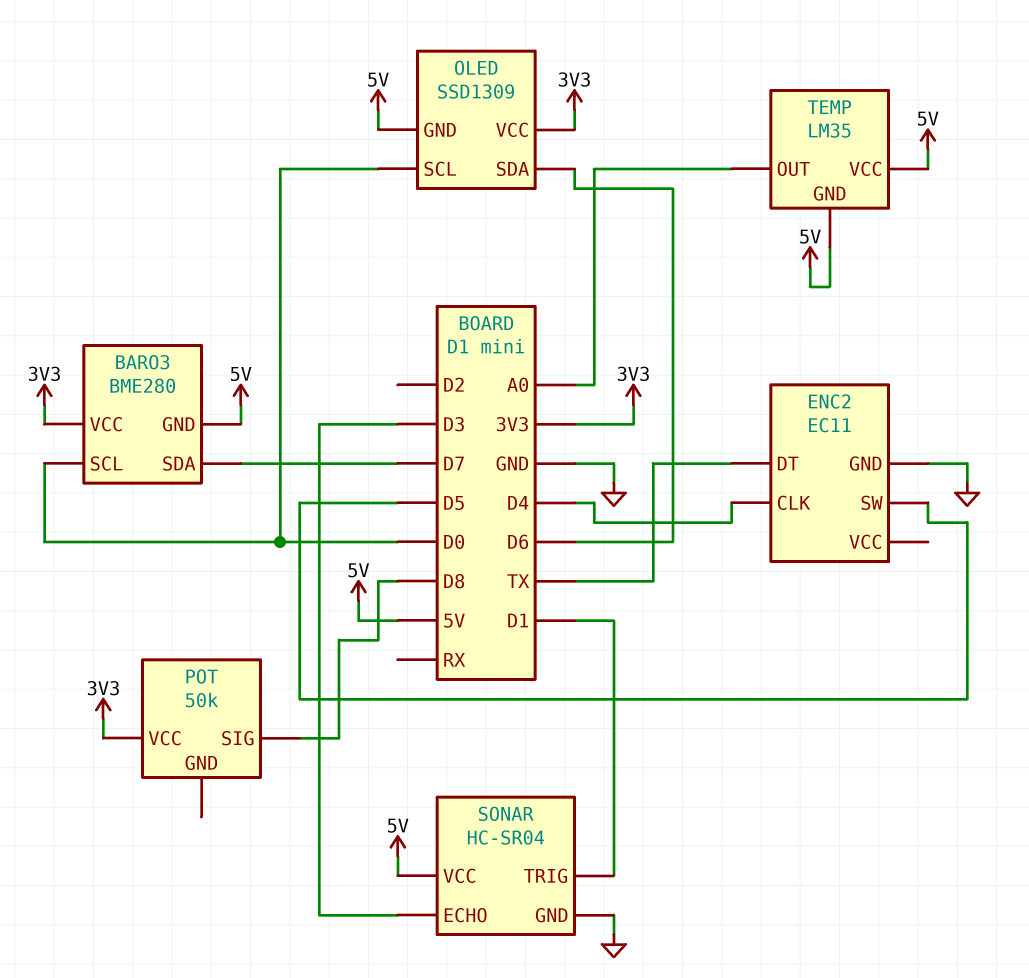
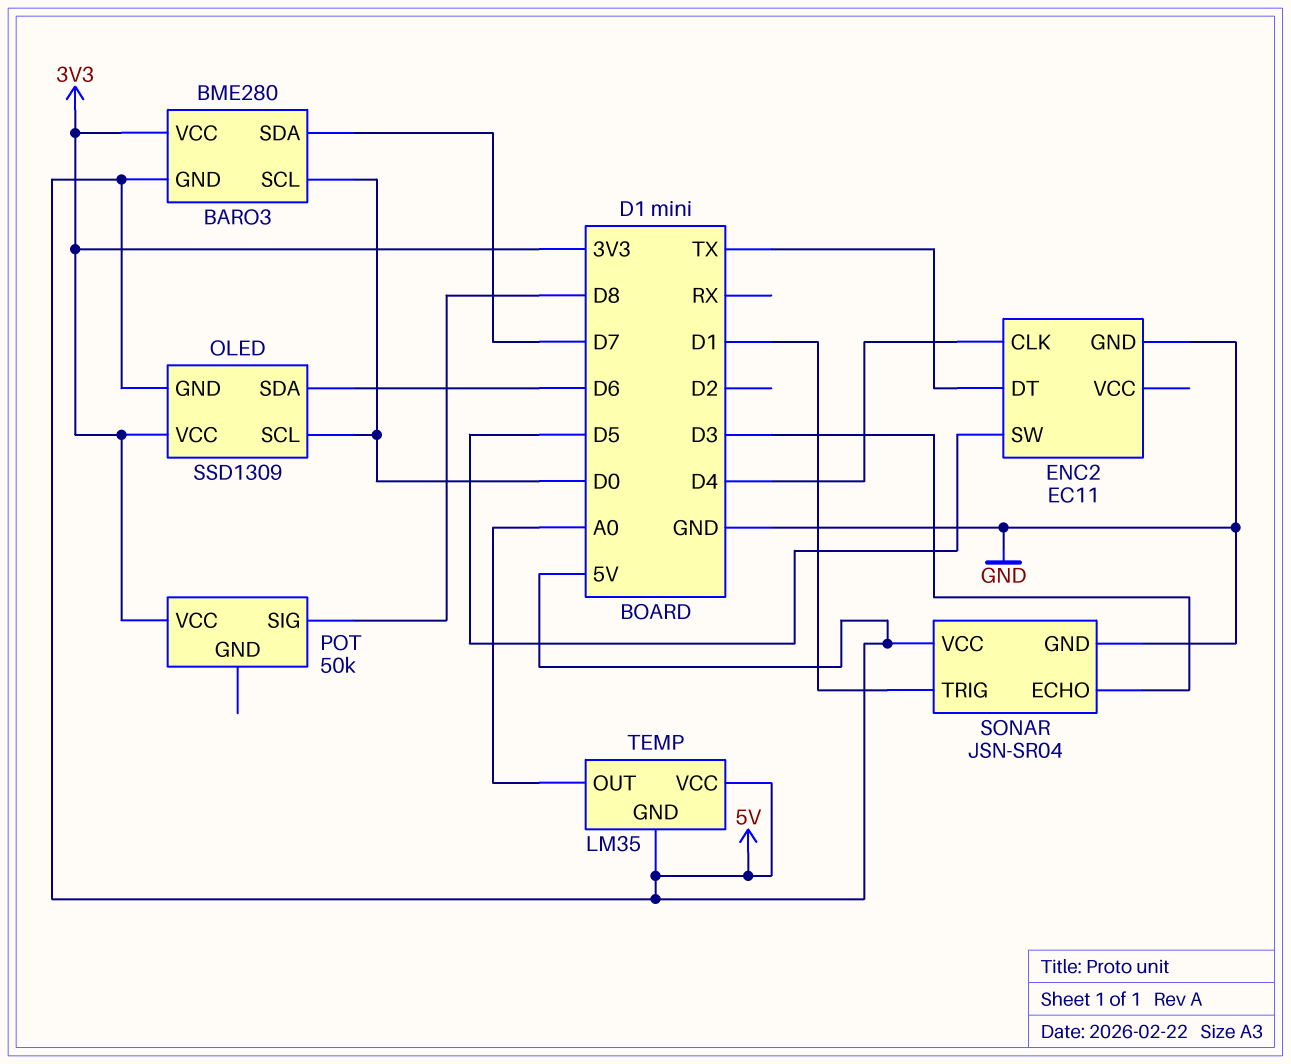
SONAR: HC-SR04 -> JSN-SR04

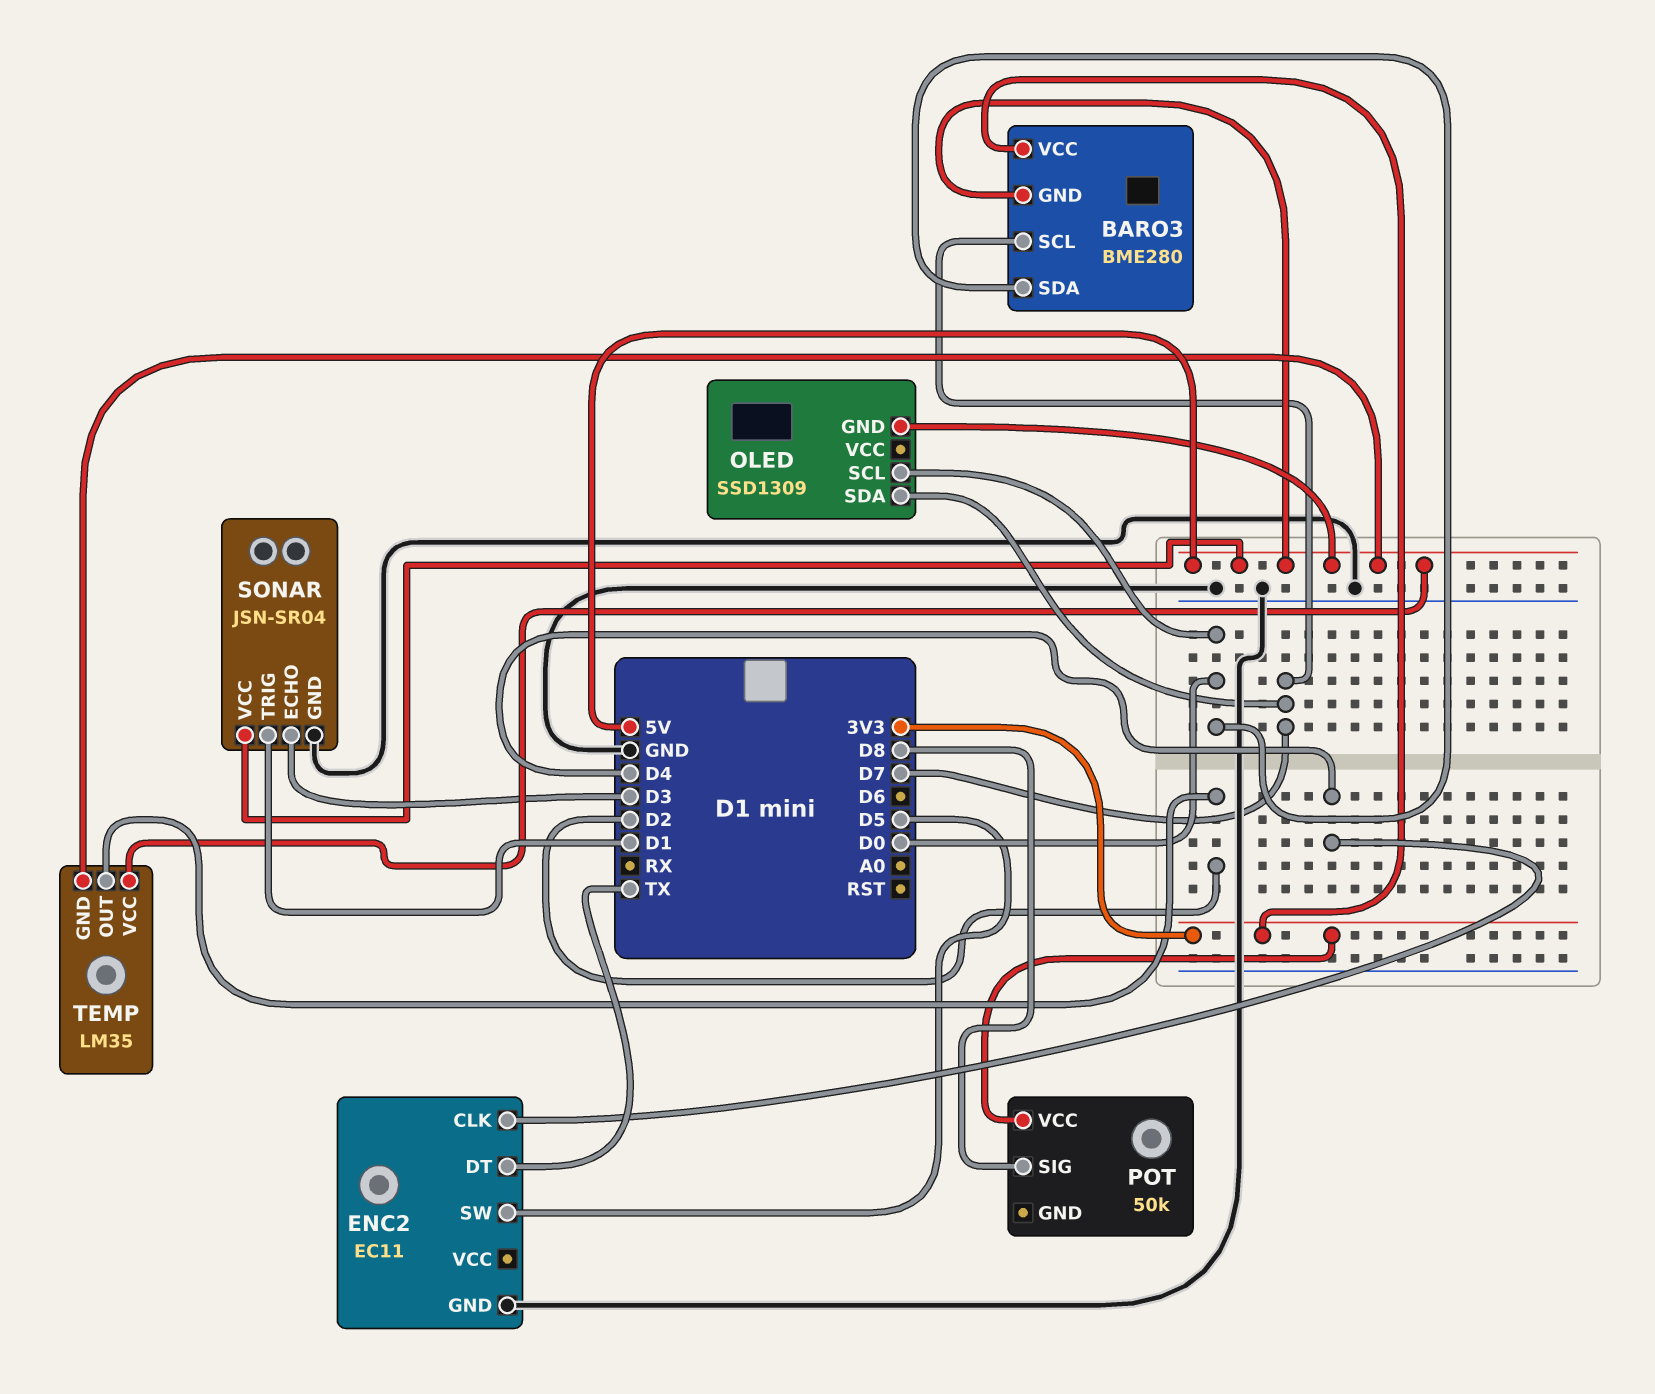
BARO3 pin SCL: D0 -> D7
BARO3 pin SDA: D7 -> D0
OLED pin SDA: D6 -> D7
OLED pin VCC: 3V3 -> none
TEMP pin OUT: A0 -> D2

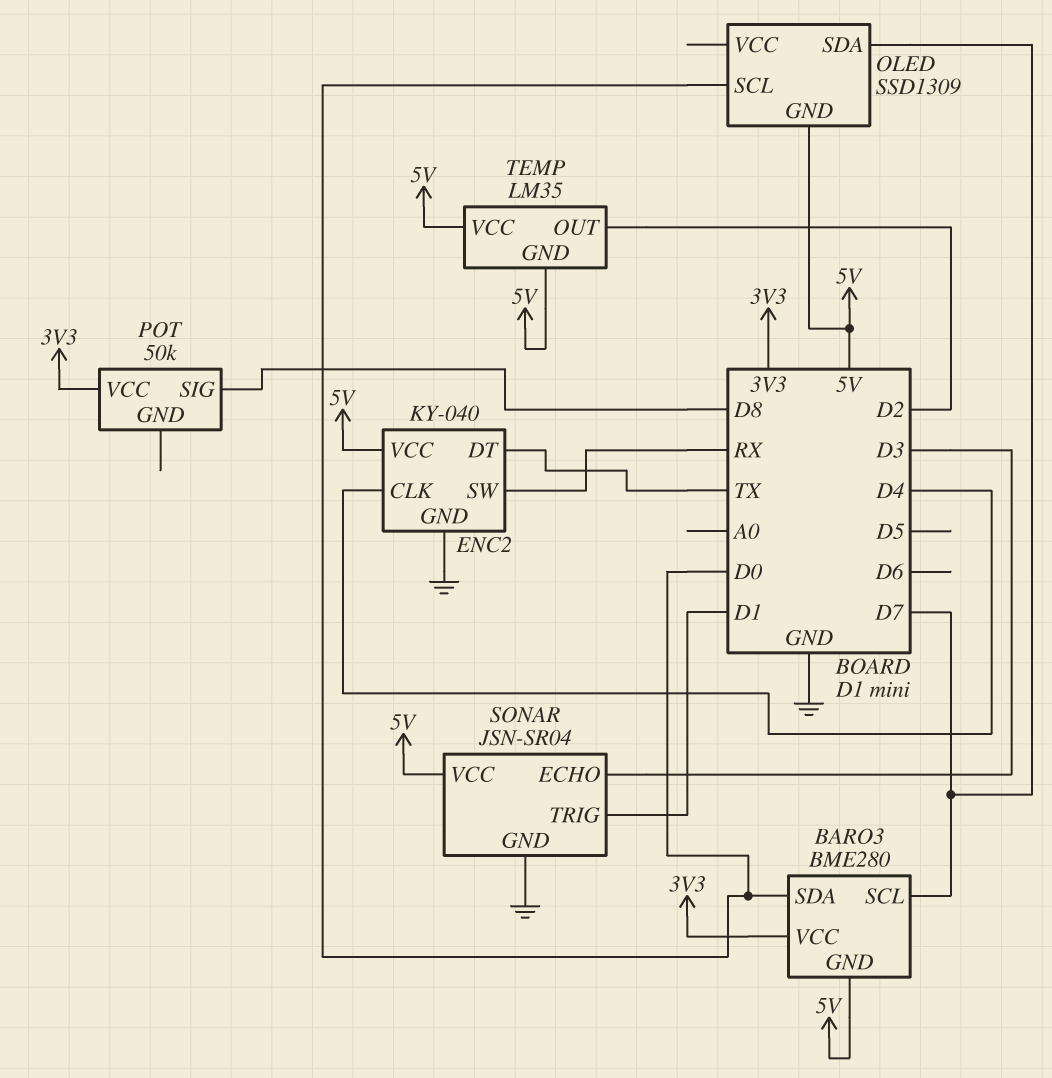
ENC2: EC11 -> KY-040
ENC2 pin SW: D5 -> RX
ENC2 pin VCC: none -> 5V

